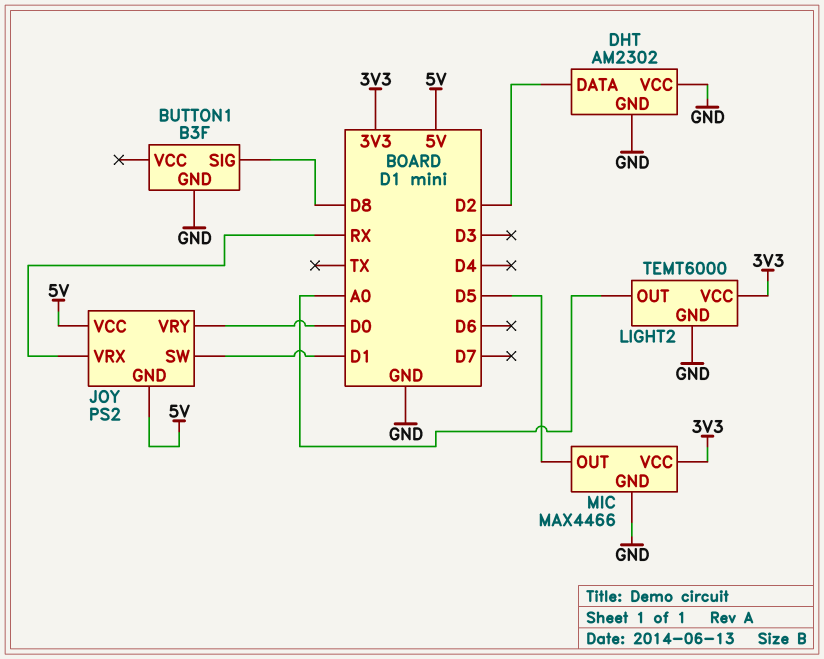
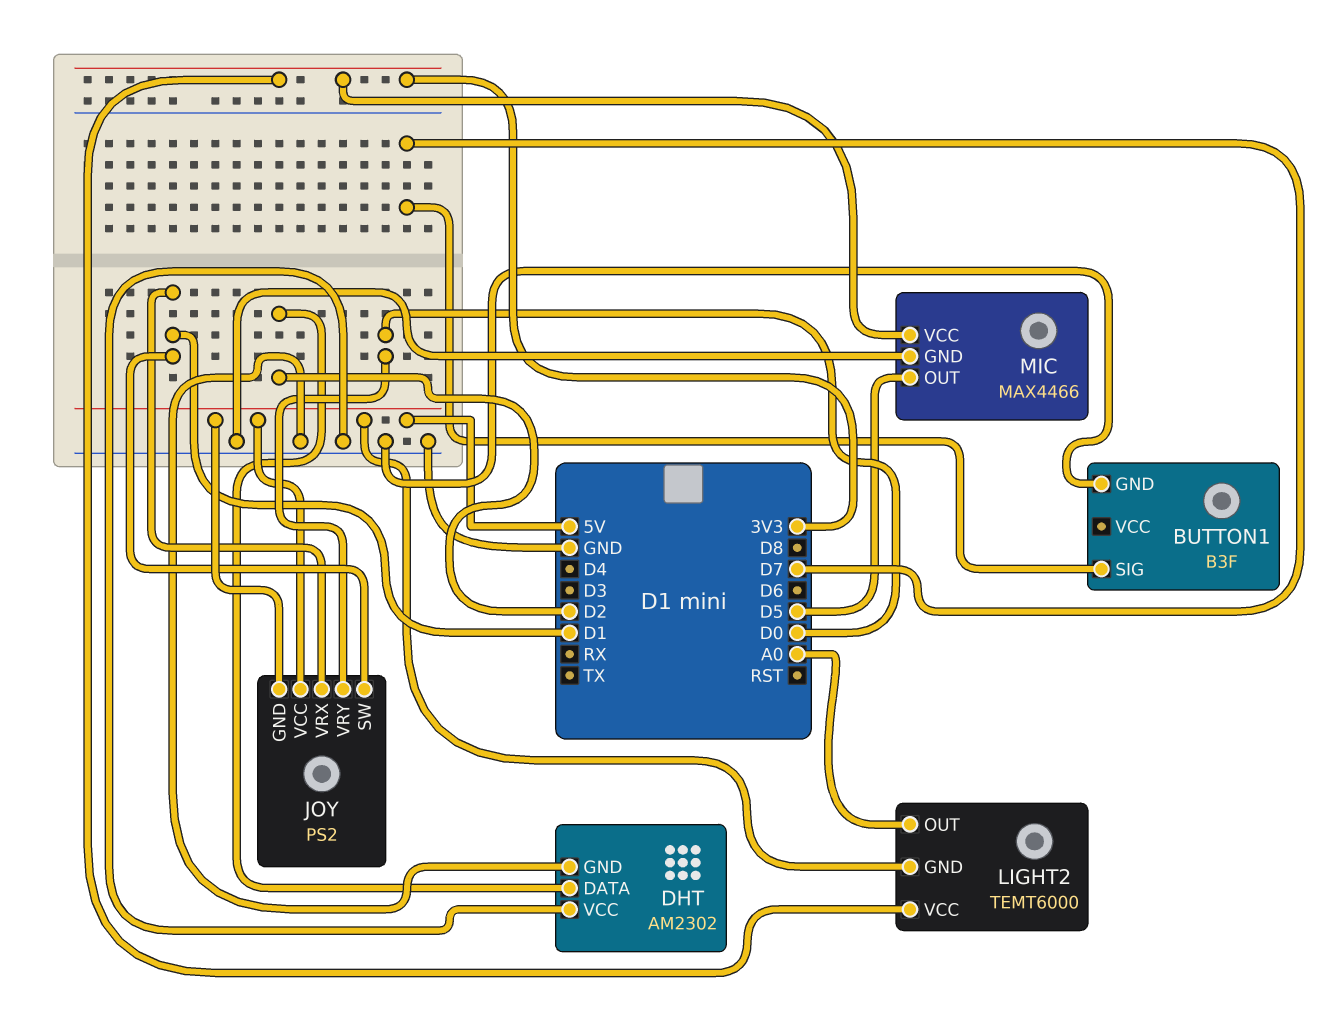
BUTTON1 pin SIG: D8 -> D7
JOY pin VRX: RX -> D1
LIGHT2 pin GND: GND -> 5V

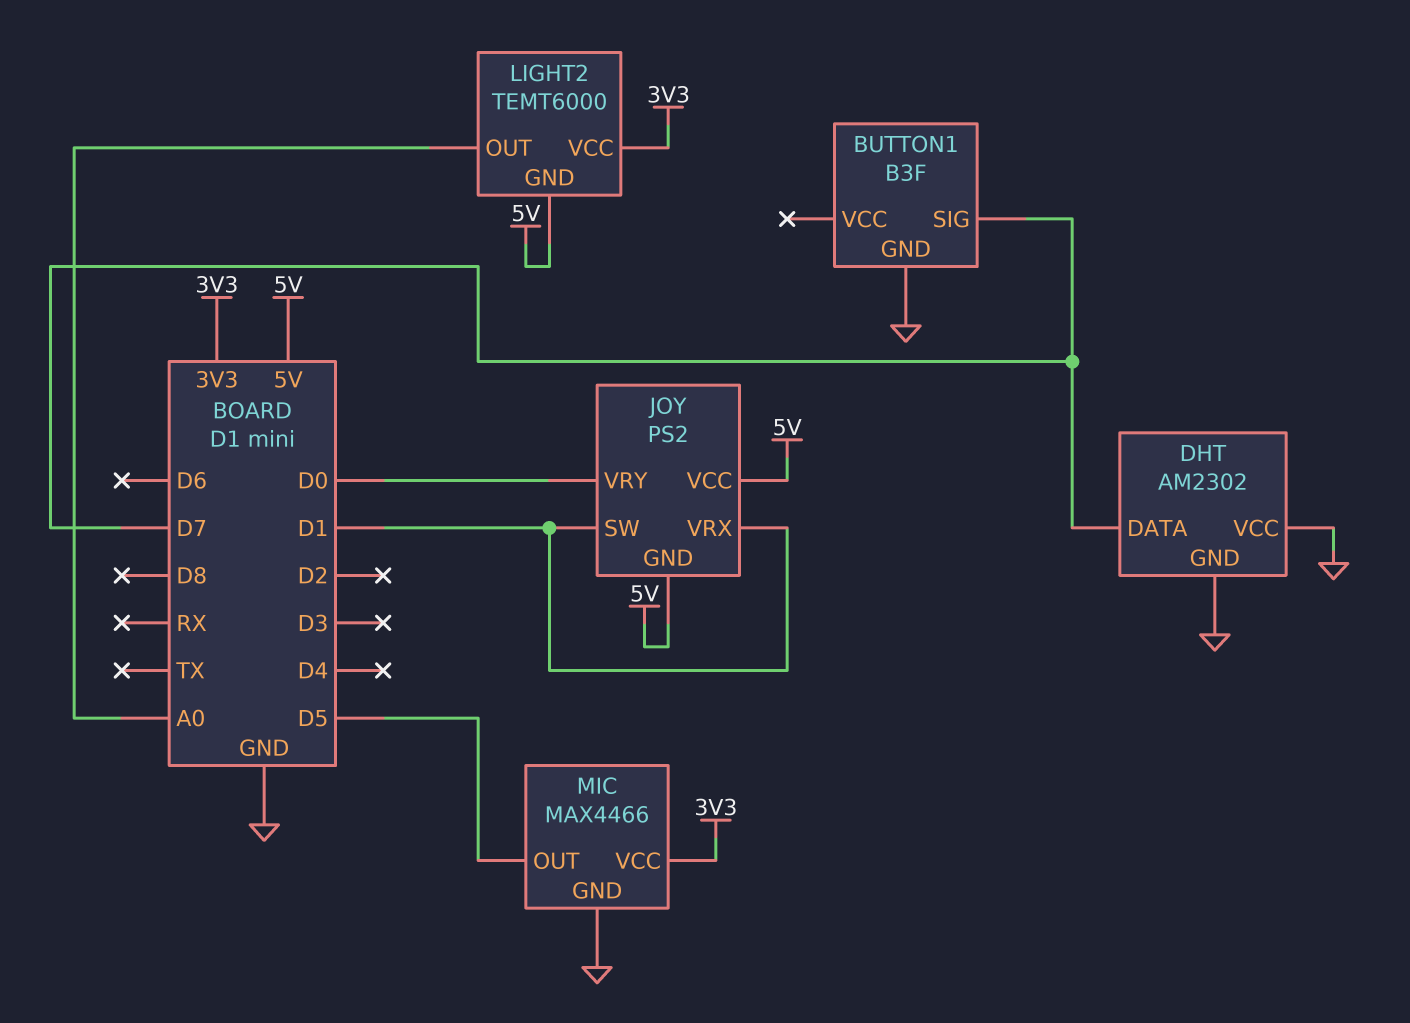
DHT pin DATA: D2 -> D7

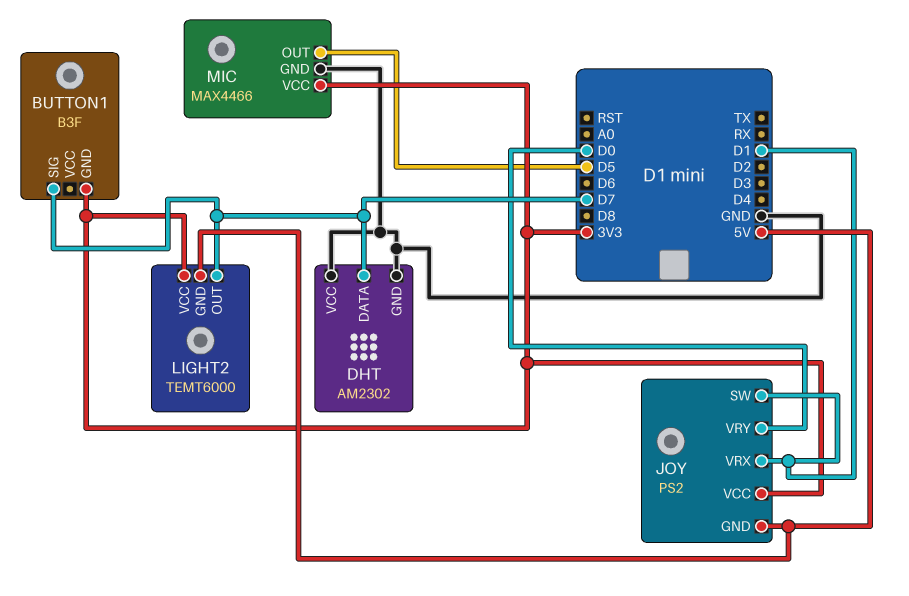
BUTTON1 pin GND: GND -> 3V3
JOY pin VCC: 5V -> 3V3
LIGHT2 pin OUT: A0 -> D7

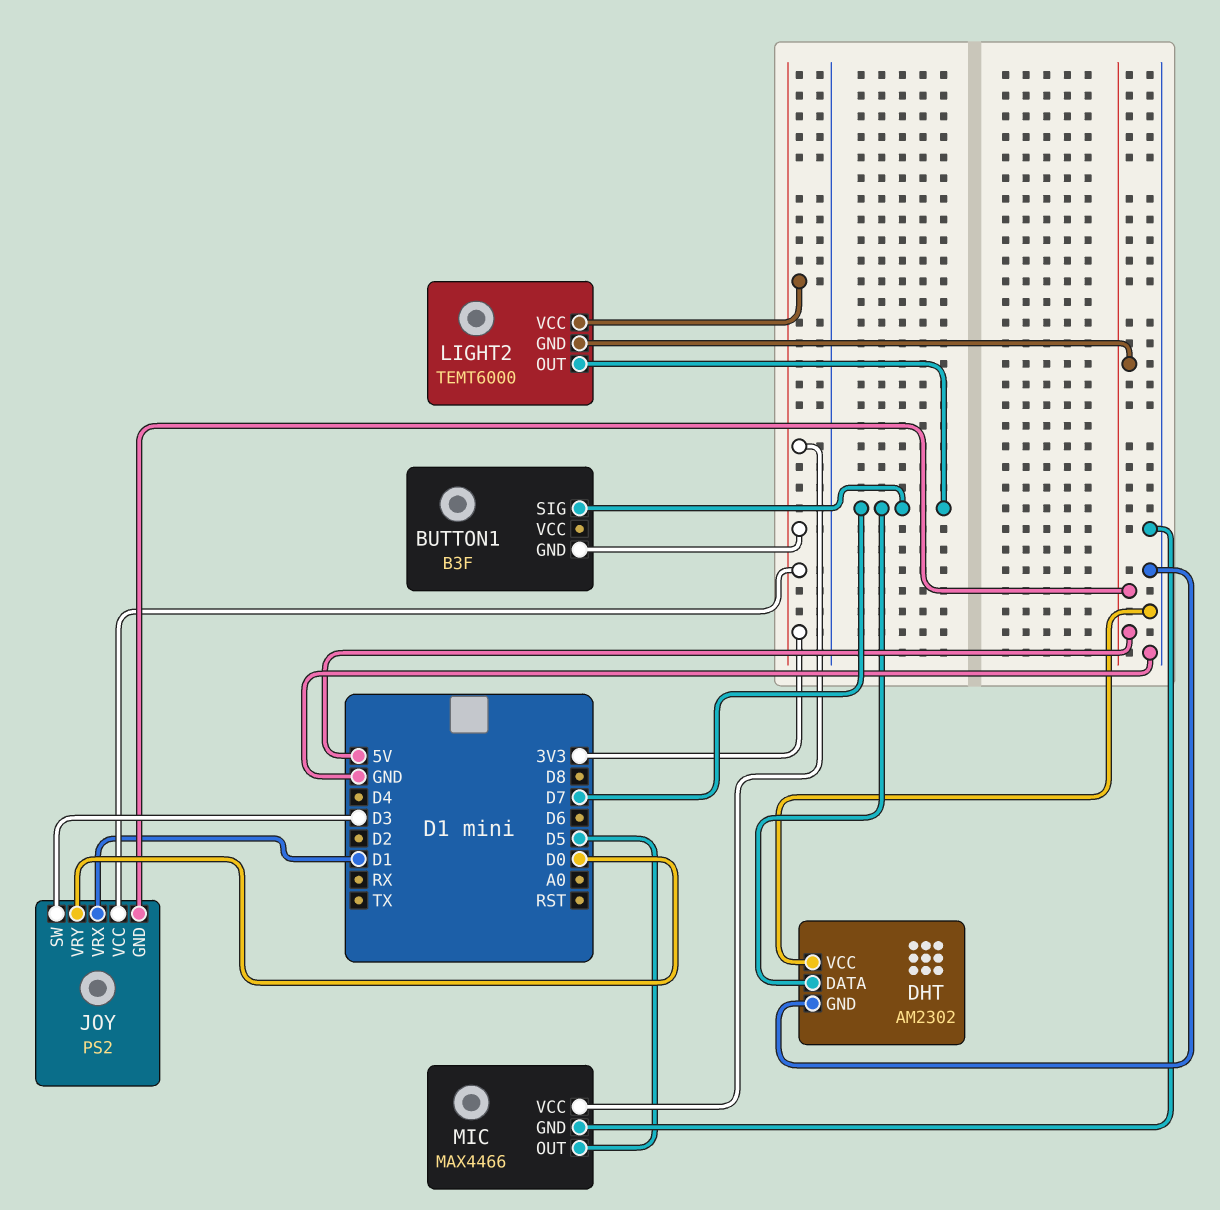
JOY pin SW: D1 -> D3

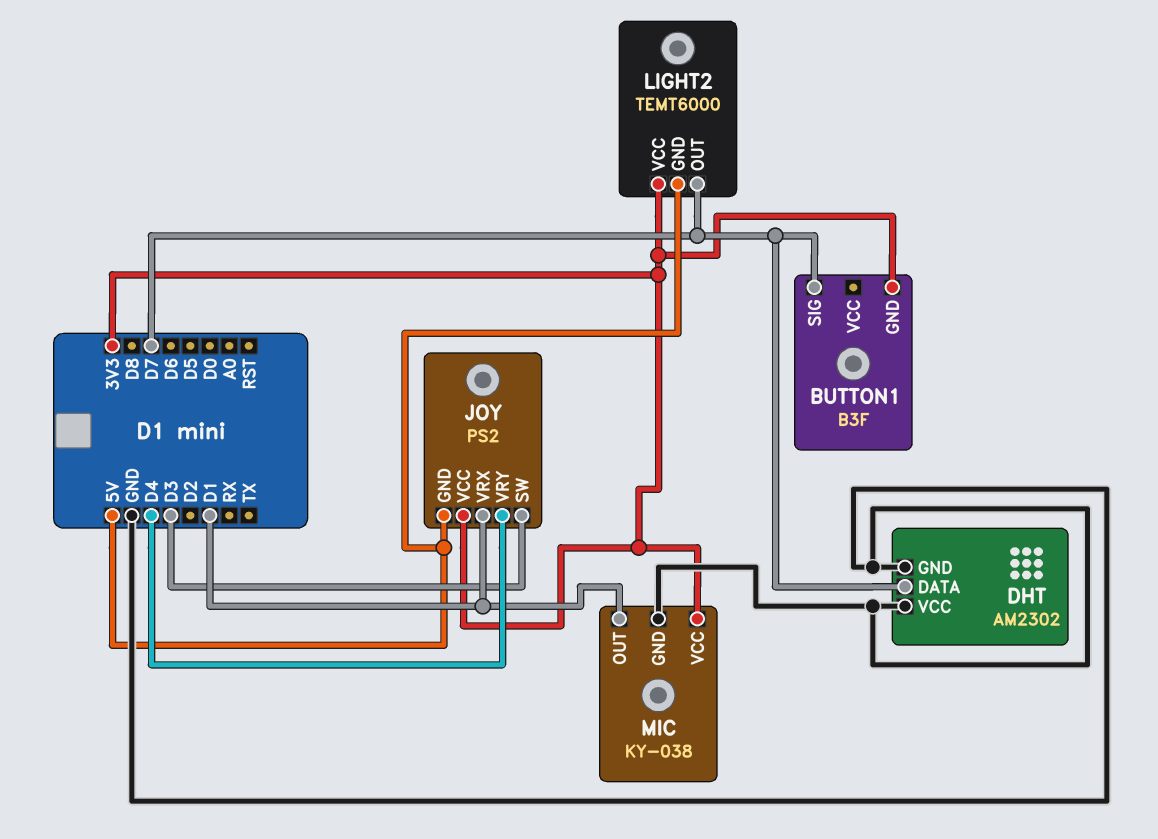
JOY pin VRY: D0 -> D4
MIC: MAX4466 -> KY-038
MIC pin OUT: D5 -> D1

